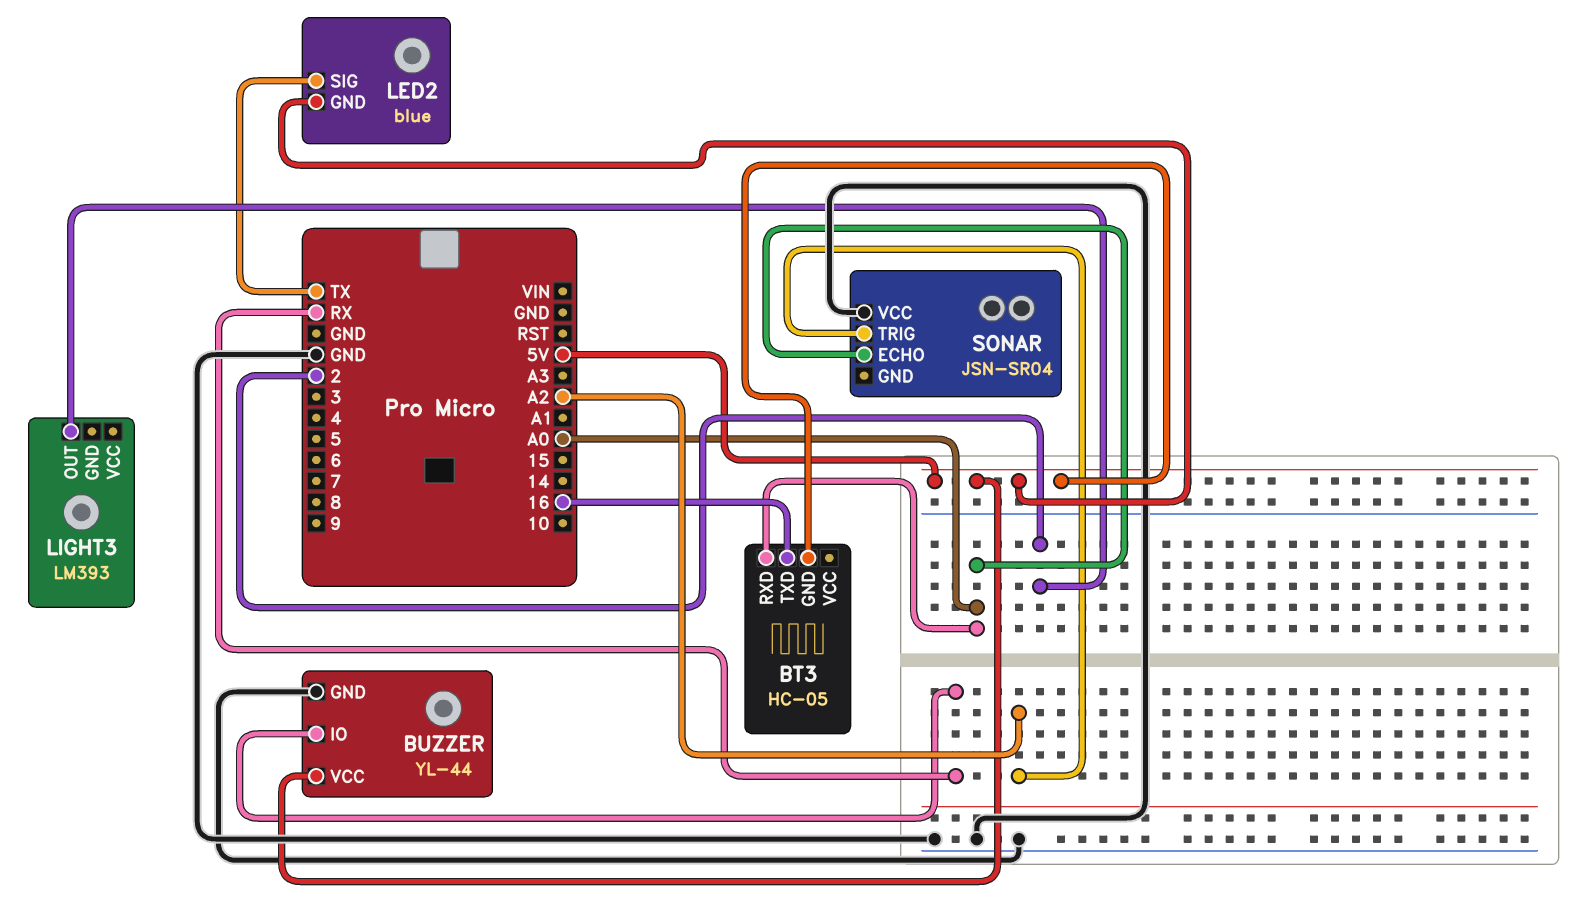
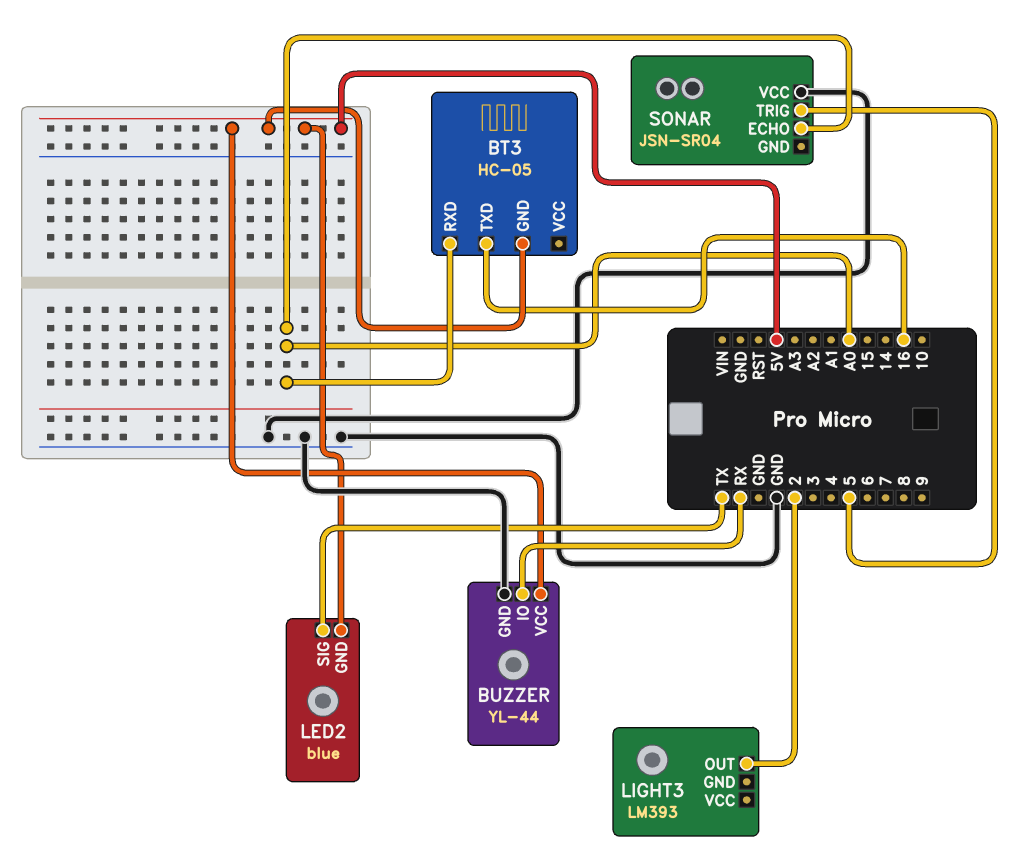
SONAR pin TRIG: A2 -> 5

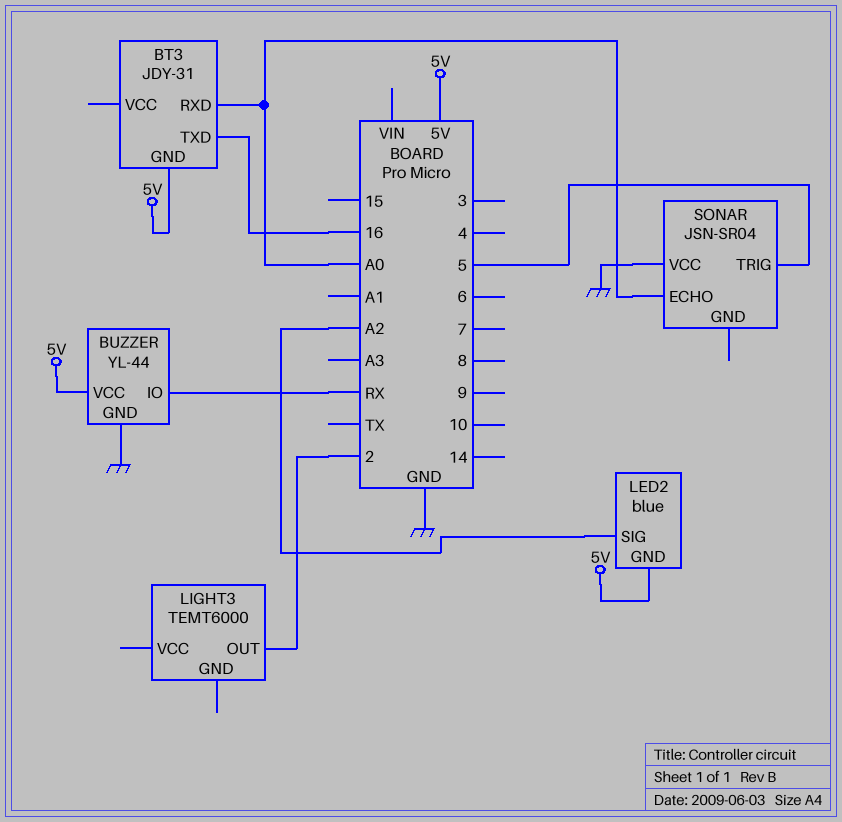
BT3: HC-05 -> JDY-31
LED2 pin SIG: TX -> A2
LIGHT3: LM393 -> TEMT6000

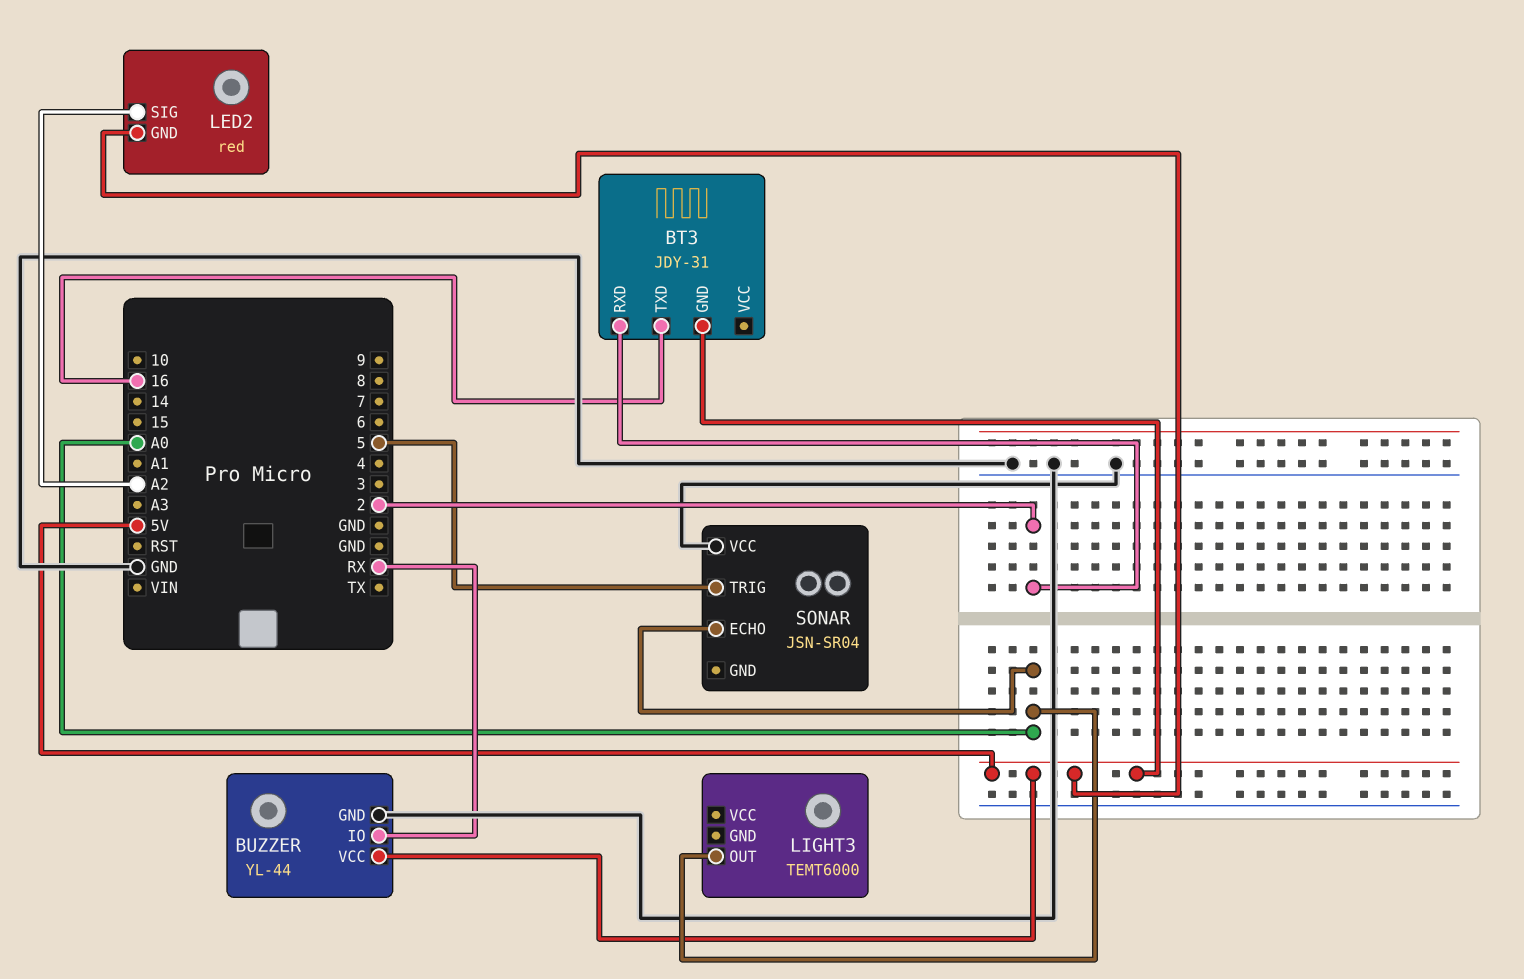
BT3 pin RXD: A0 -> 2
LED2: blue -> red
LIGHT3 pin OUT: 2 -> A0

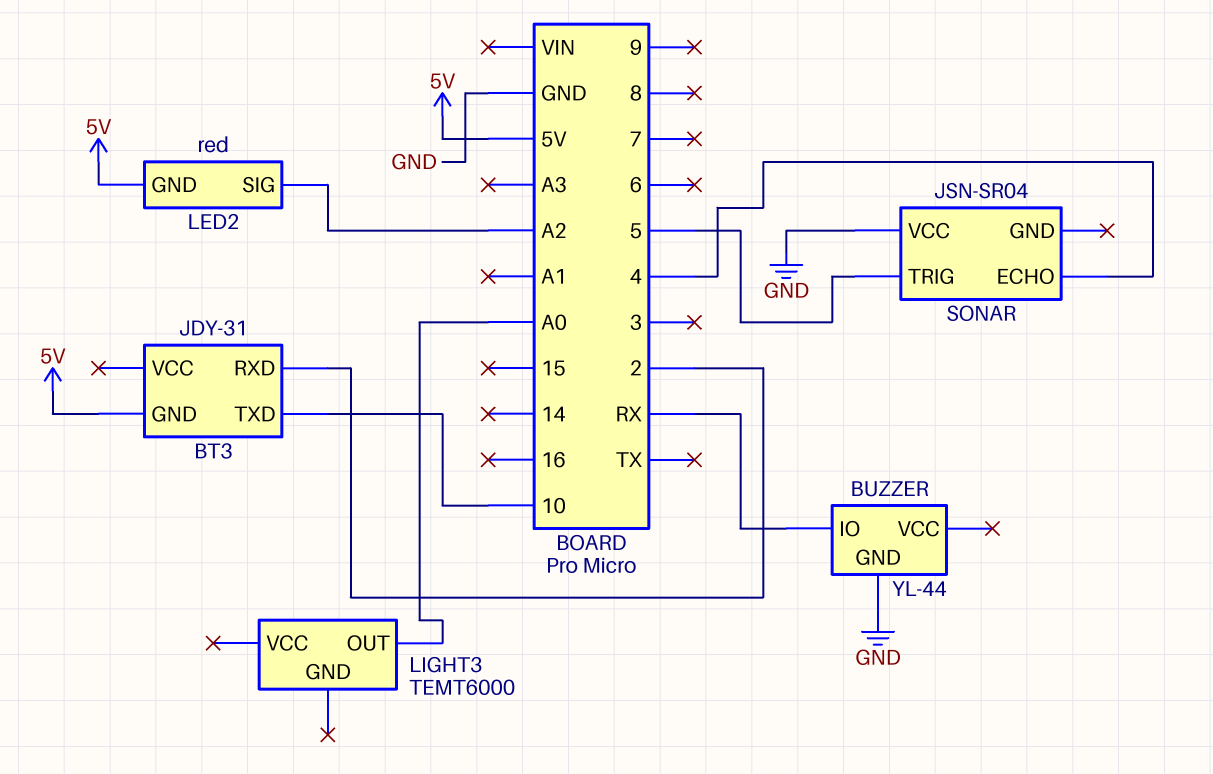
BT3 pin TXD: 16 -> 10
BUZZER pin VCC: 5V -> none
SONAR pin ECHO: A0 -> 4

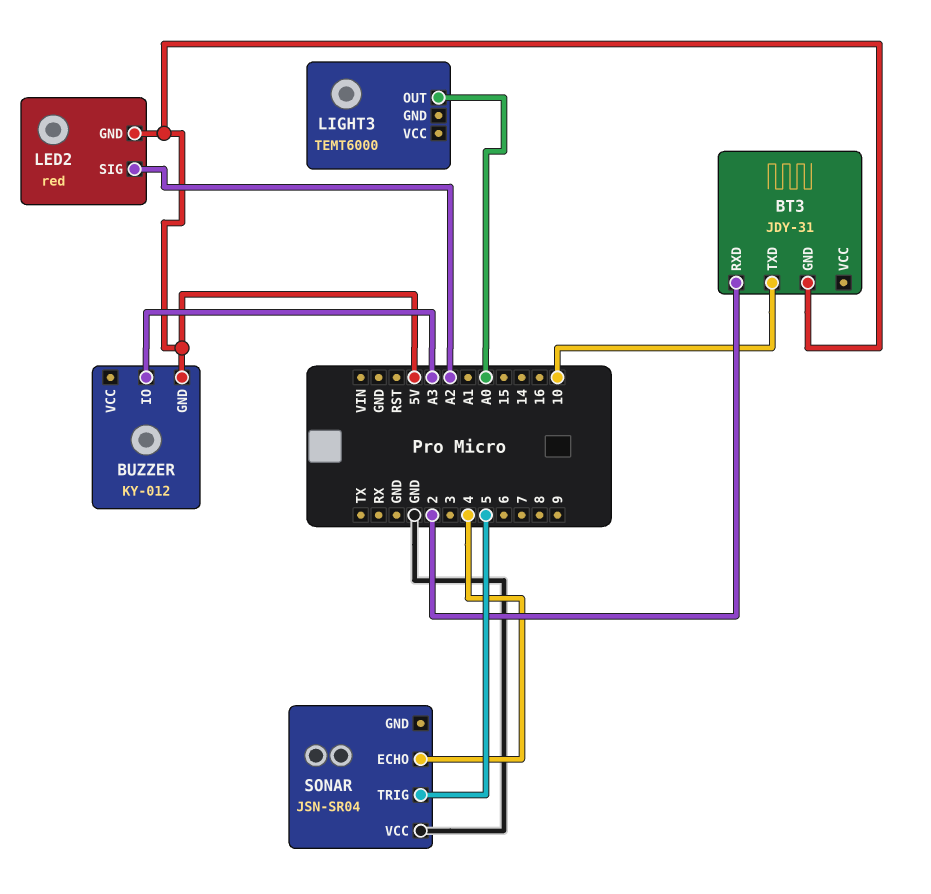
BUZZER: YL-44 -> KY-012
BUZZER pin GND: GND -> 5V
BUZZER pin IO: RX -> A3

